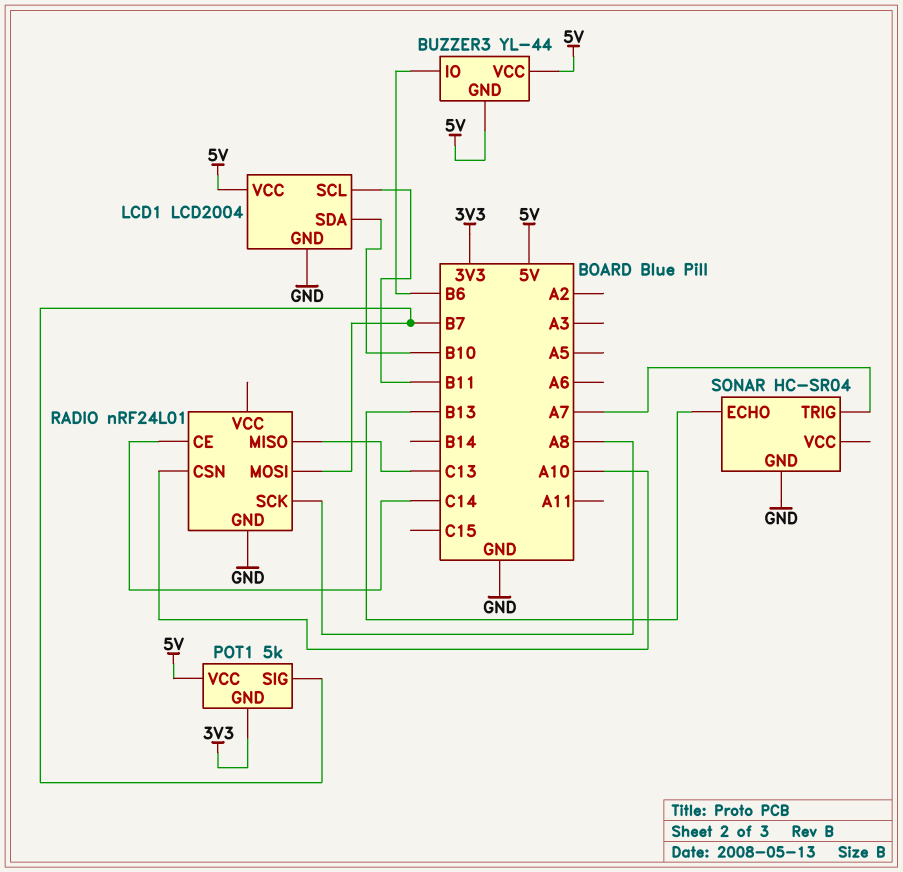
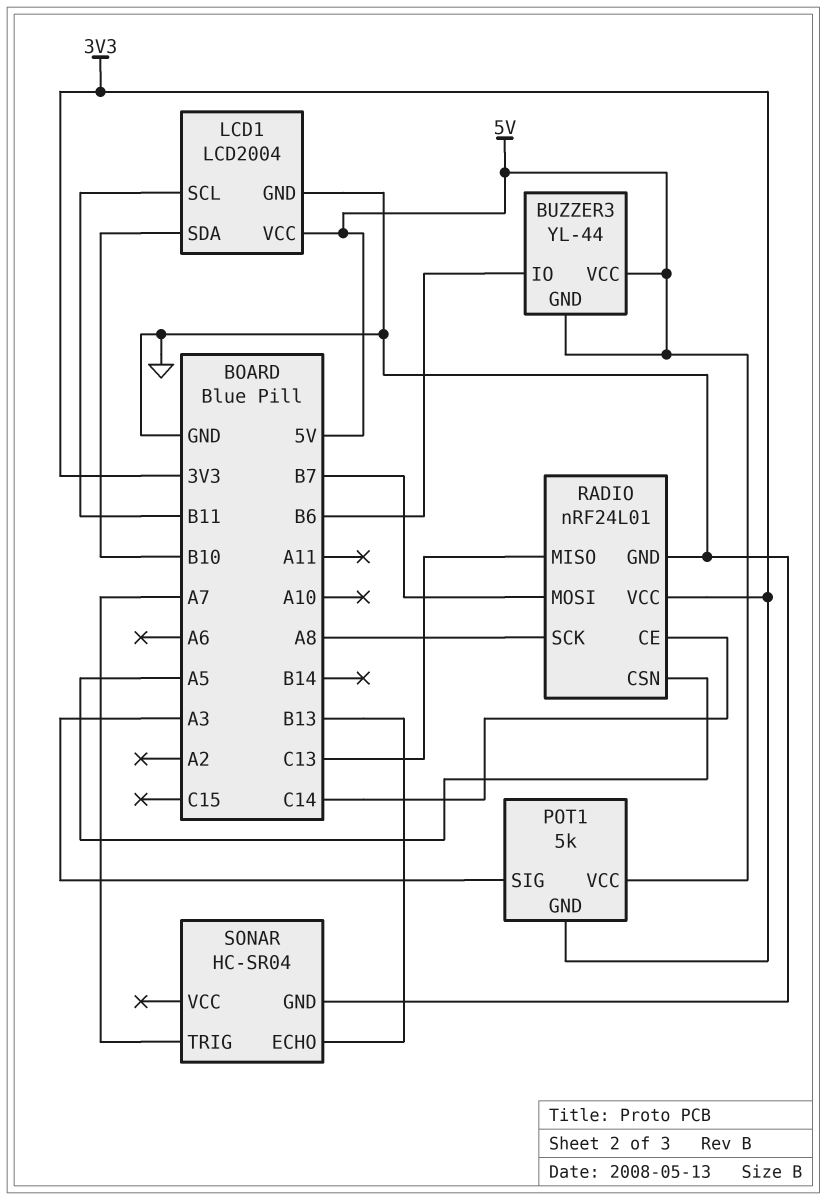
POT1 pin SIG: B7 -> A3
RADIO pin CSN: A10 -> A5
RADIO pin VCC: none -> 3V3

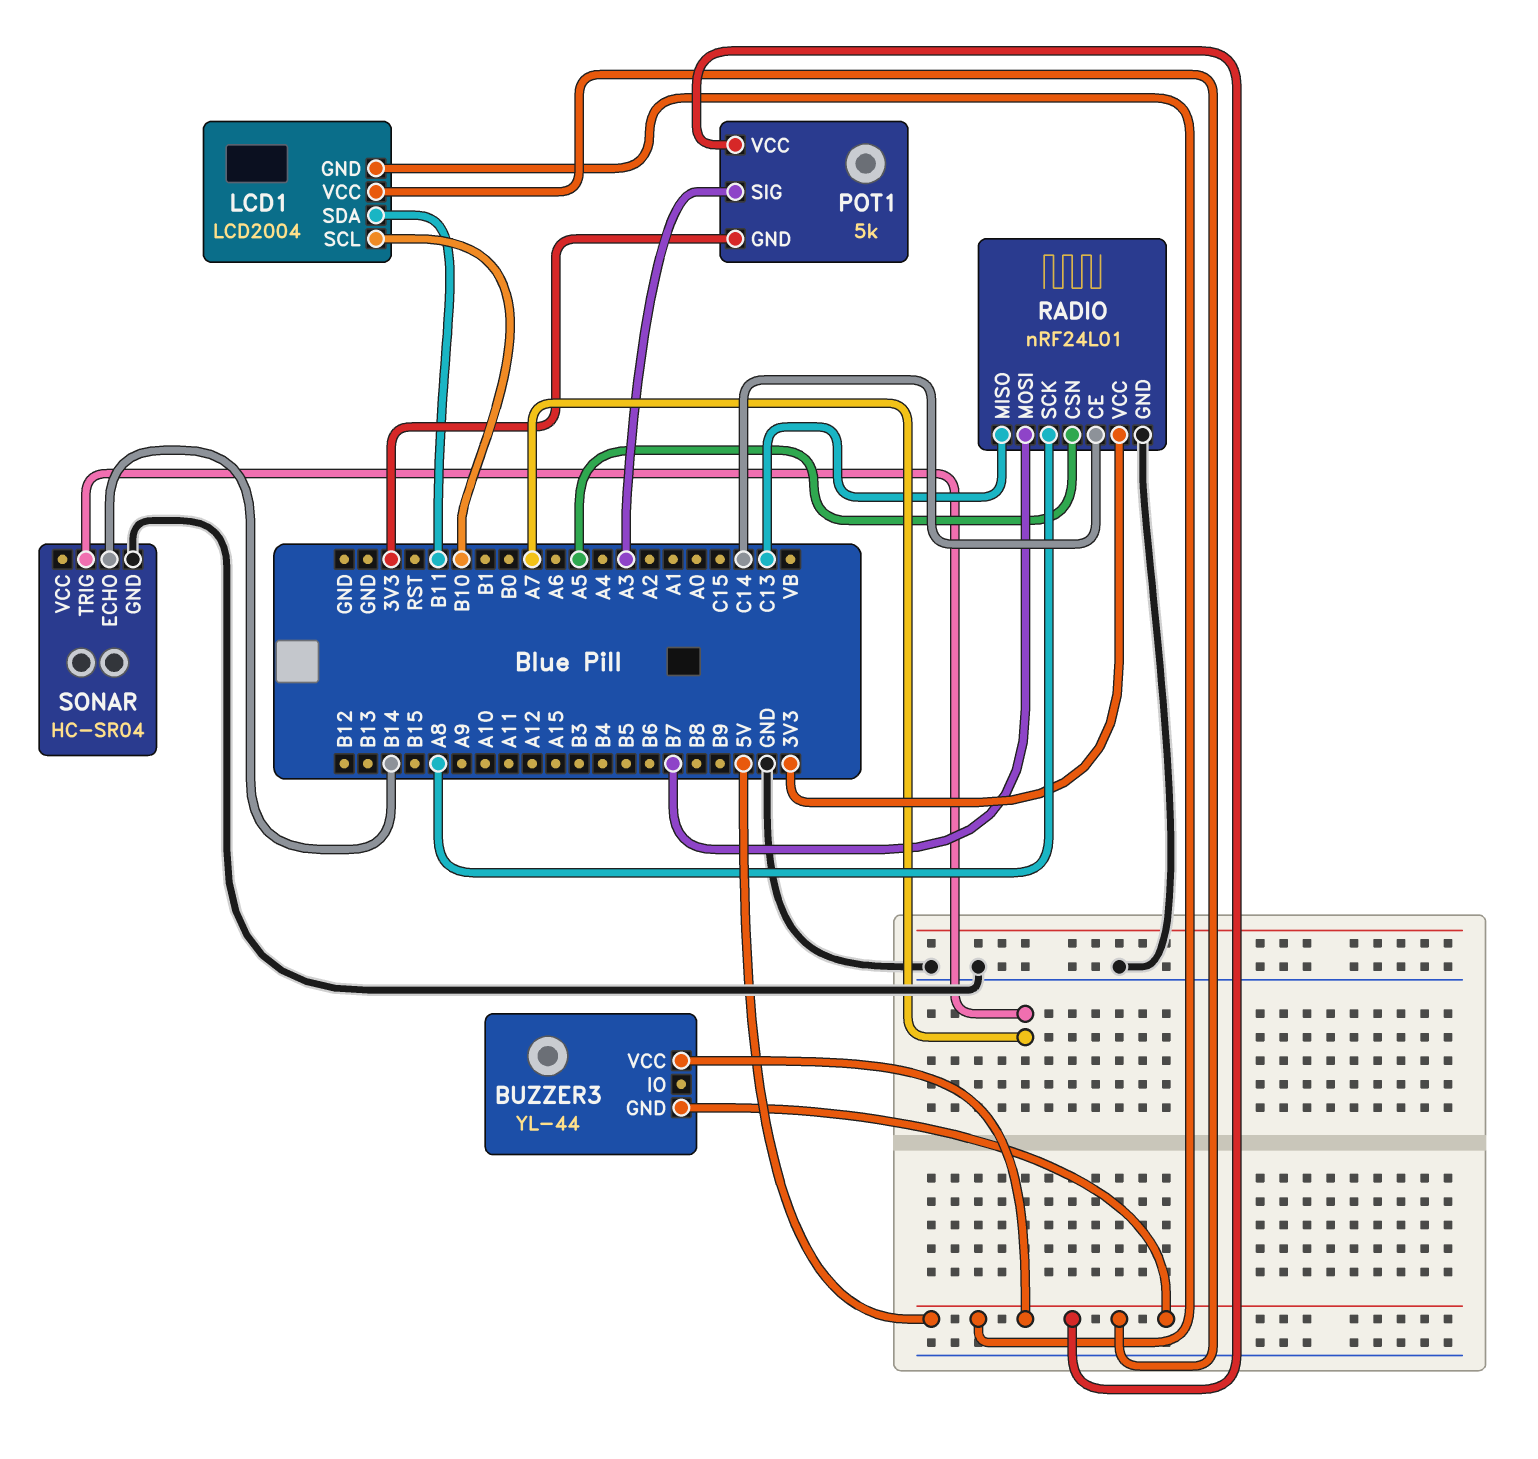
BUZZER3 pin IO: B6 -> none
LCD1 pin GND: GND -> 5V
LCD1 pin SCL: B11 -> B10
LCD1 pin SDA: B10 -> B11
SONAR pin ECHO: B13 -> B14

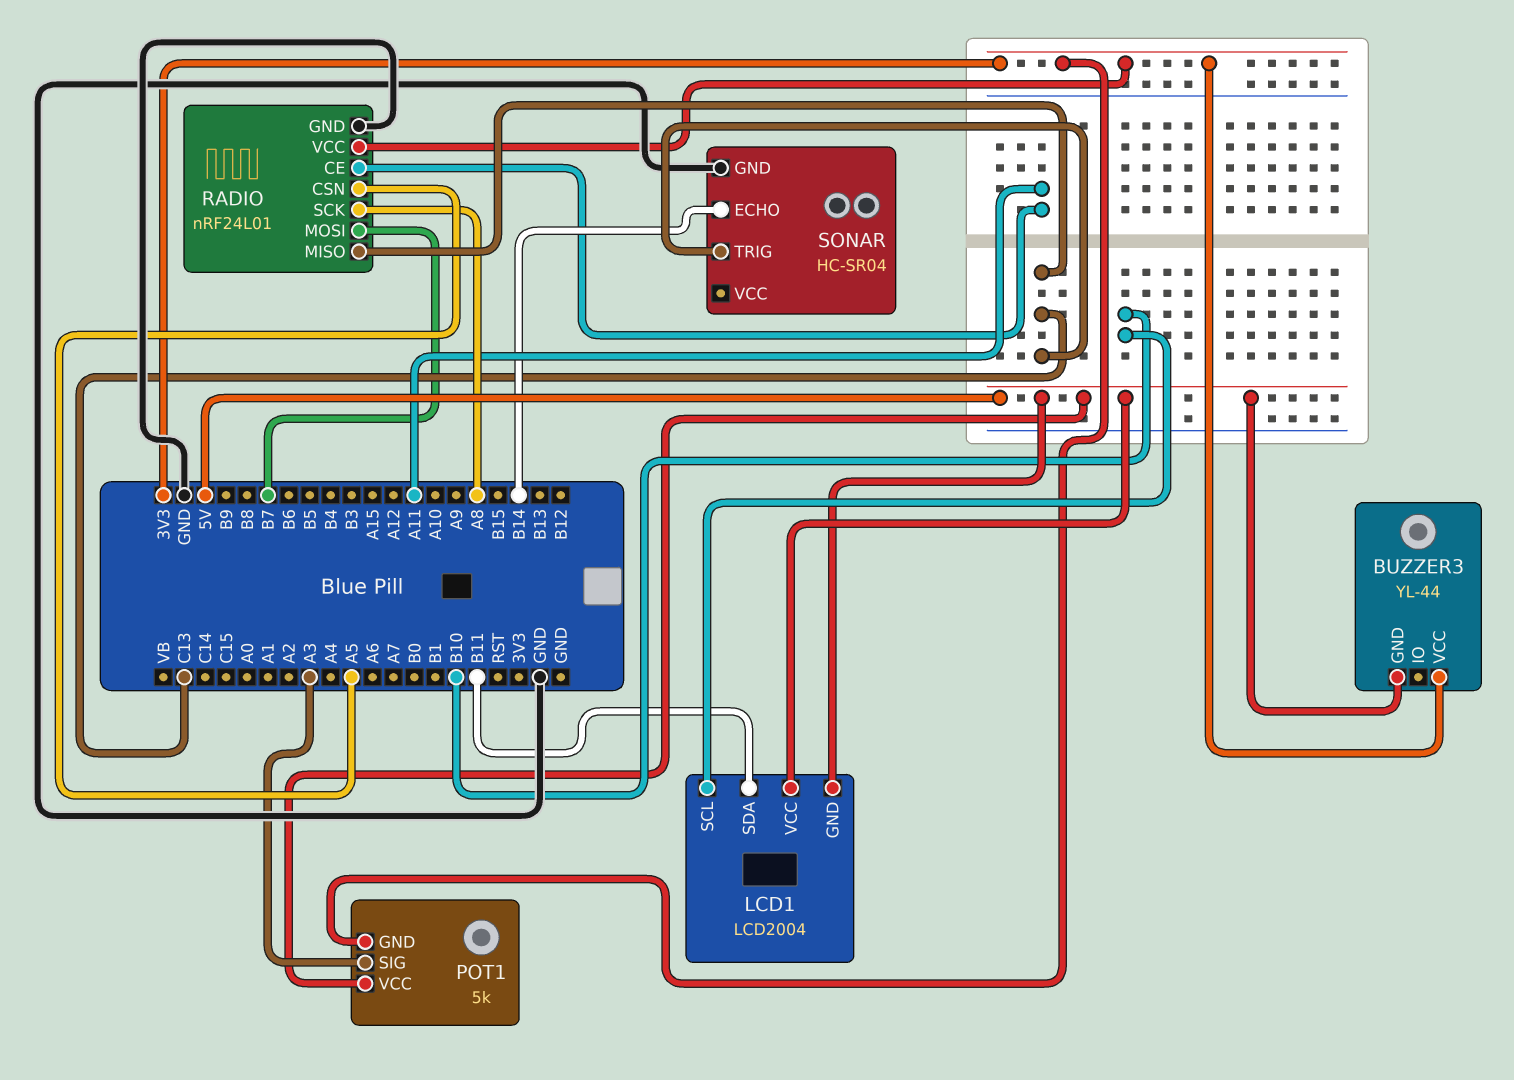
BUZZER3 pin VCC: 5V -> 3V3
RADIO pin CE: C14 -> A11
SONAR pin TRIG: A7 -> C13

